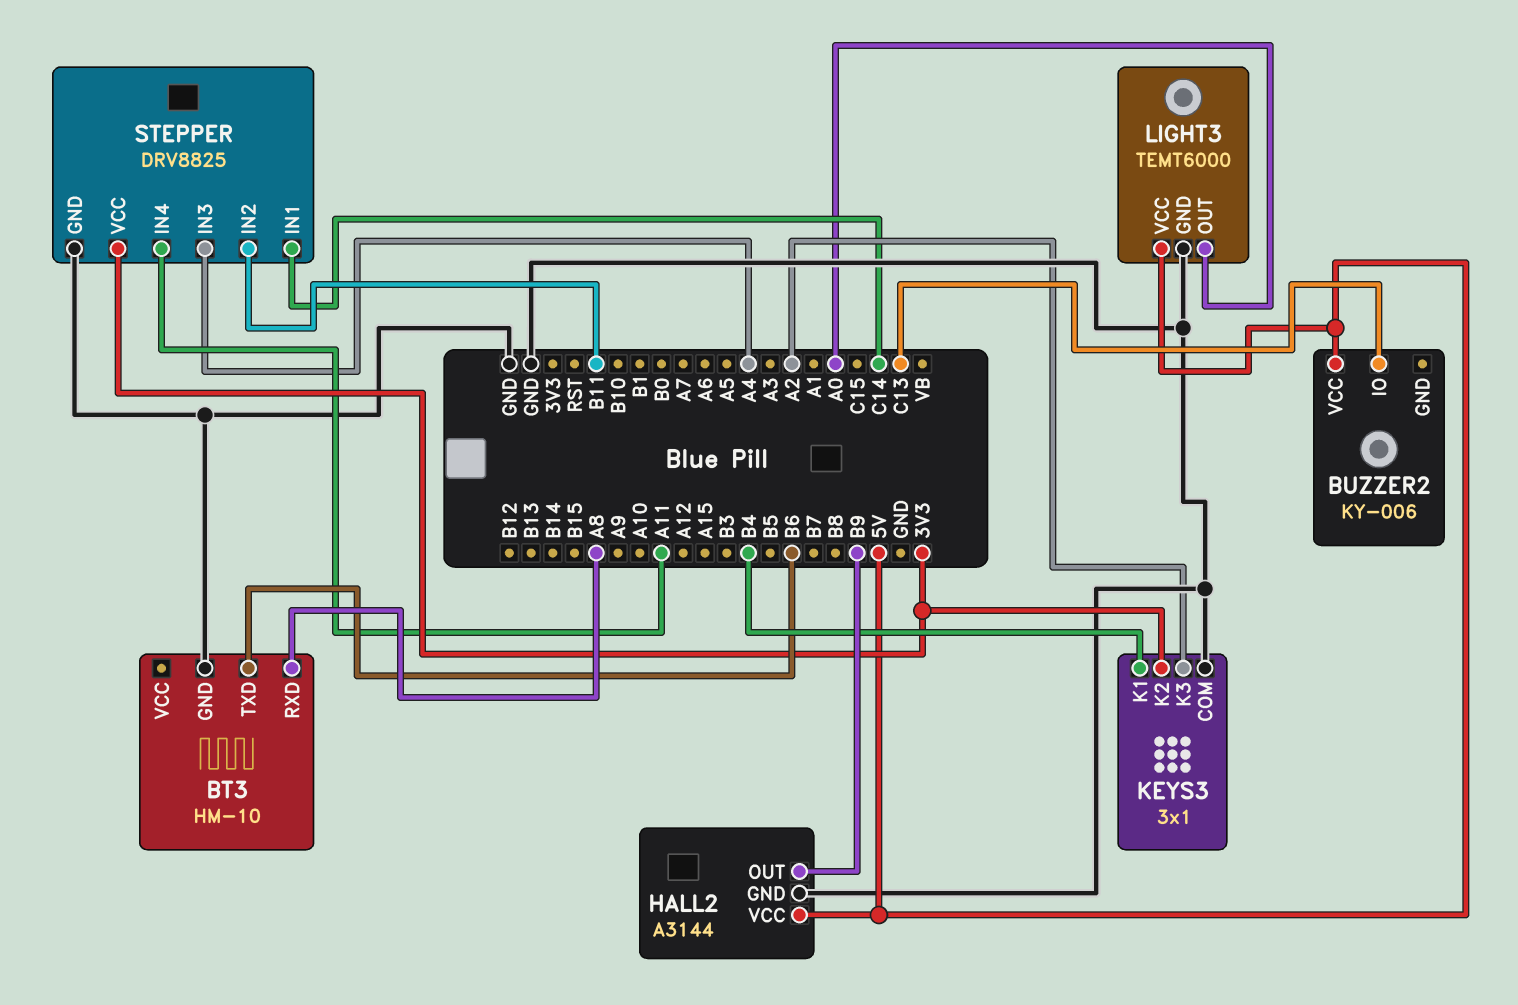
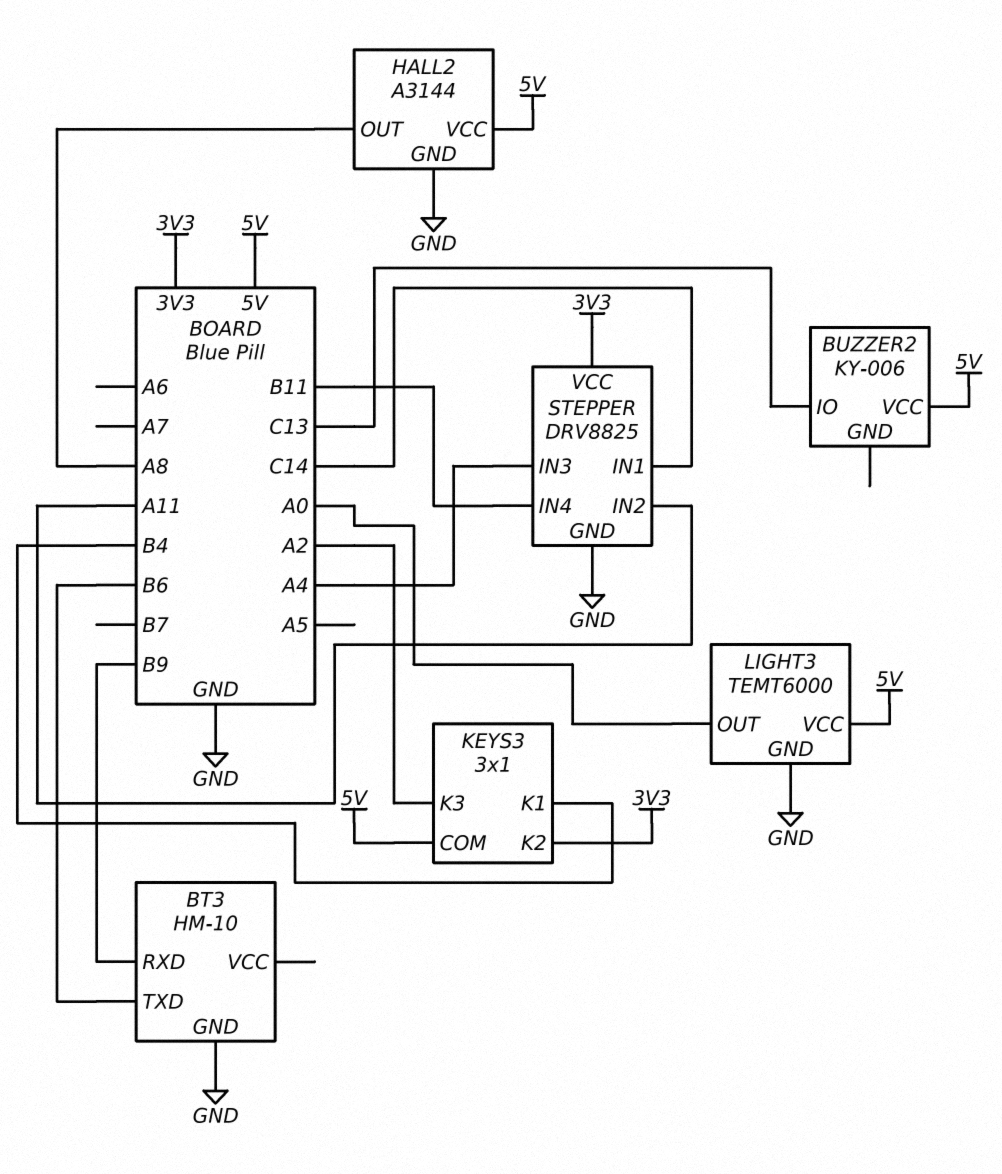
BT3 pin RXD: A8 -> B9
HALL2 pin OUT: B9 -> A8
KEYS3 pin COM: GND -> 5V
STEPPER pin IN2: B11 -> A11
STEPPER pin IN4: A11 -> B11

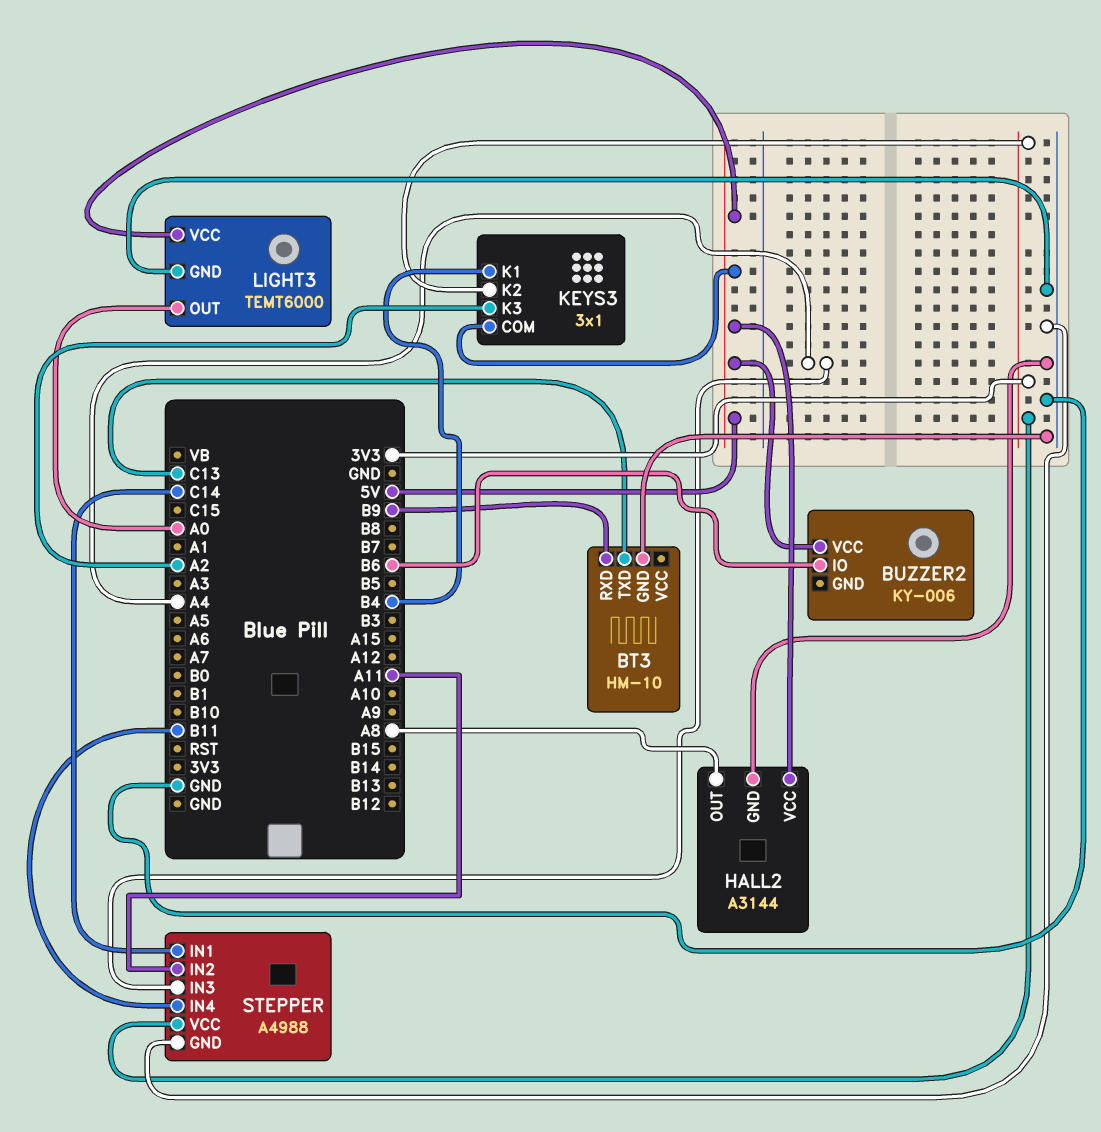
BT3 pin TXD: B6 -> C13
BUZZER2 pin IO: C13 -> B6
STEPPER: DRV8825 -> A4988

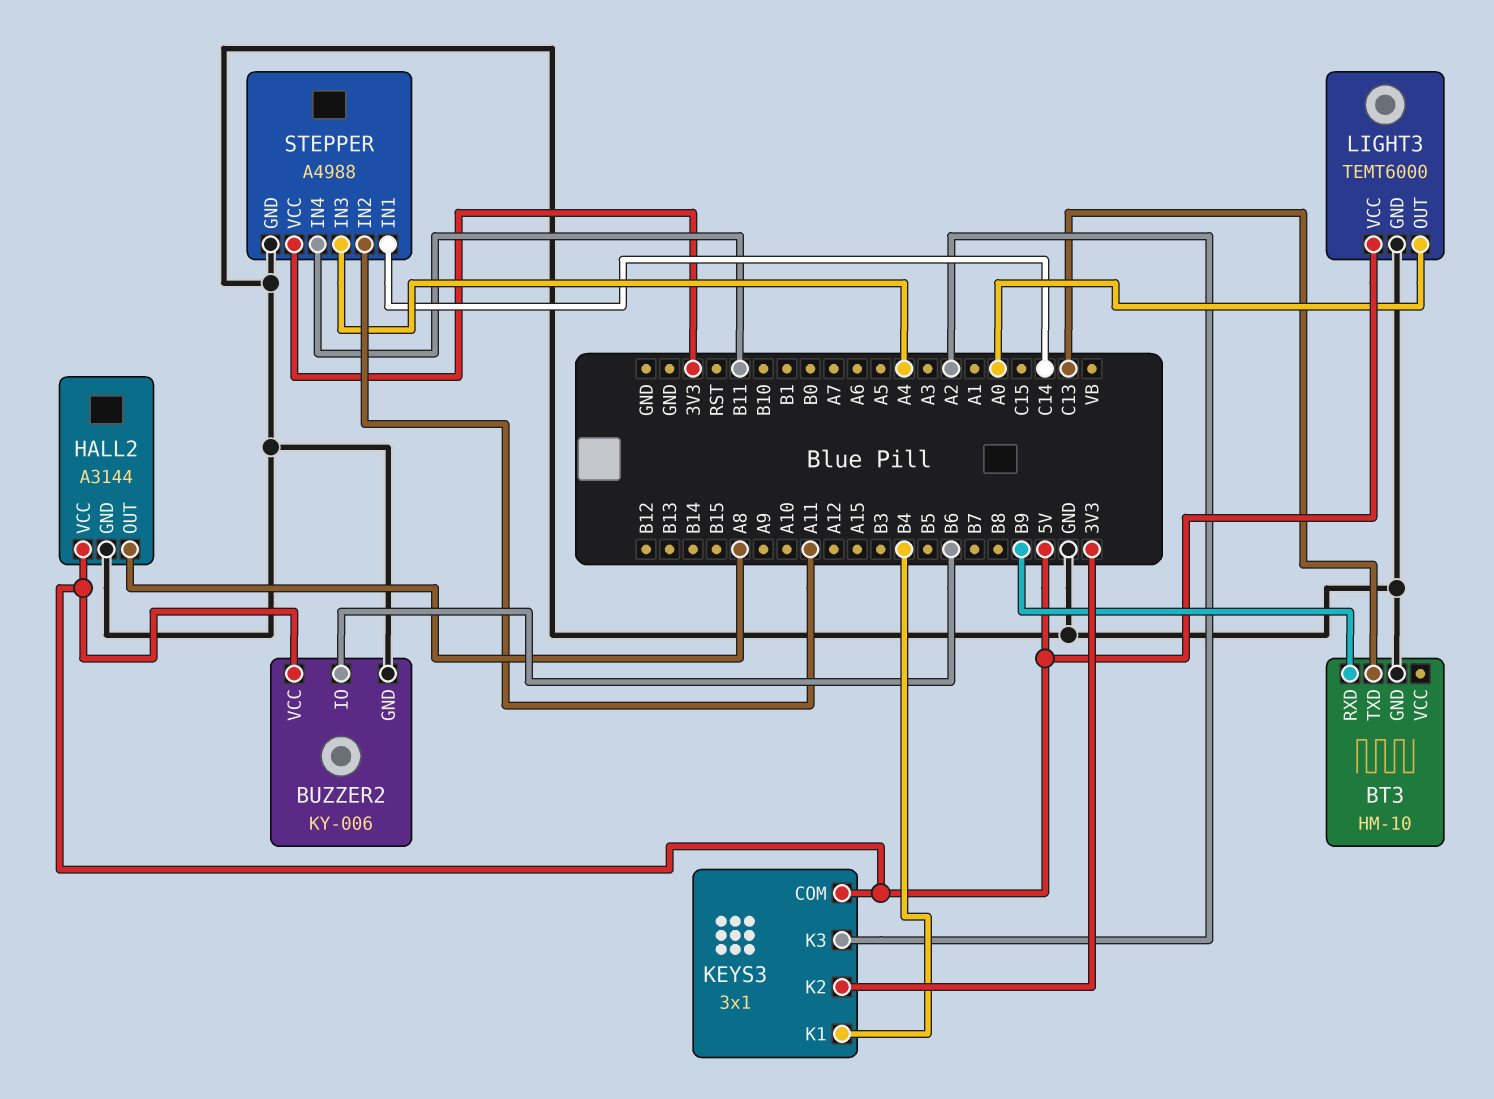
BUZZER2 pin GND: none -> GND

